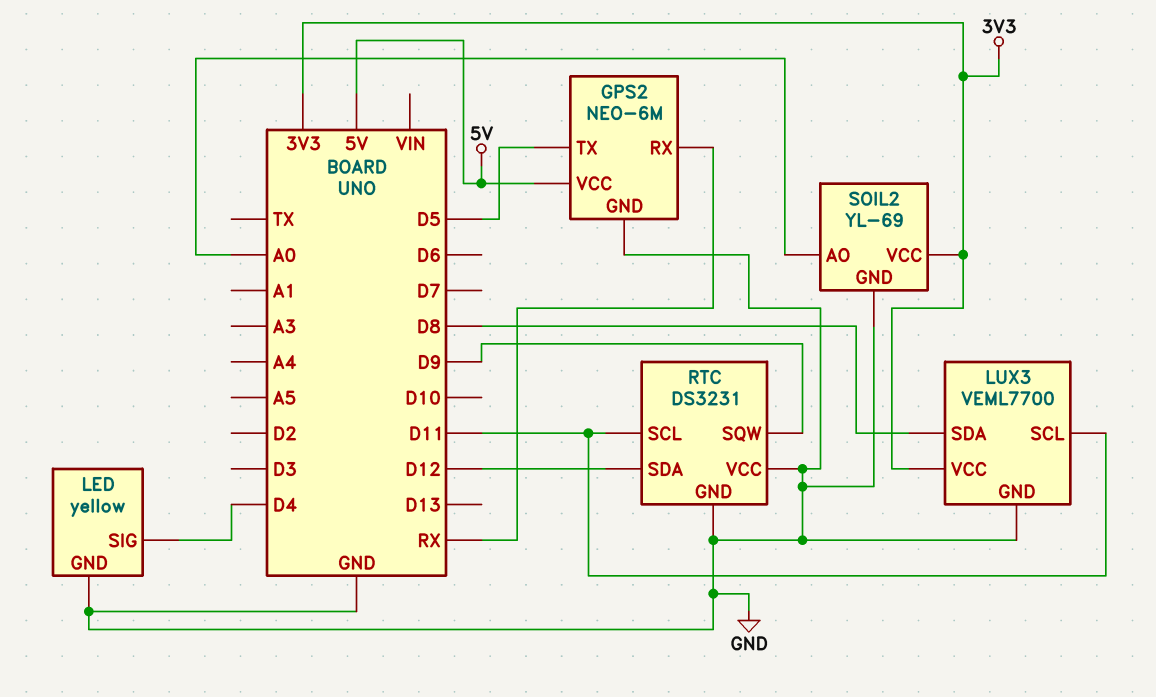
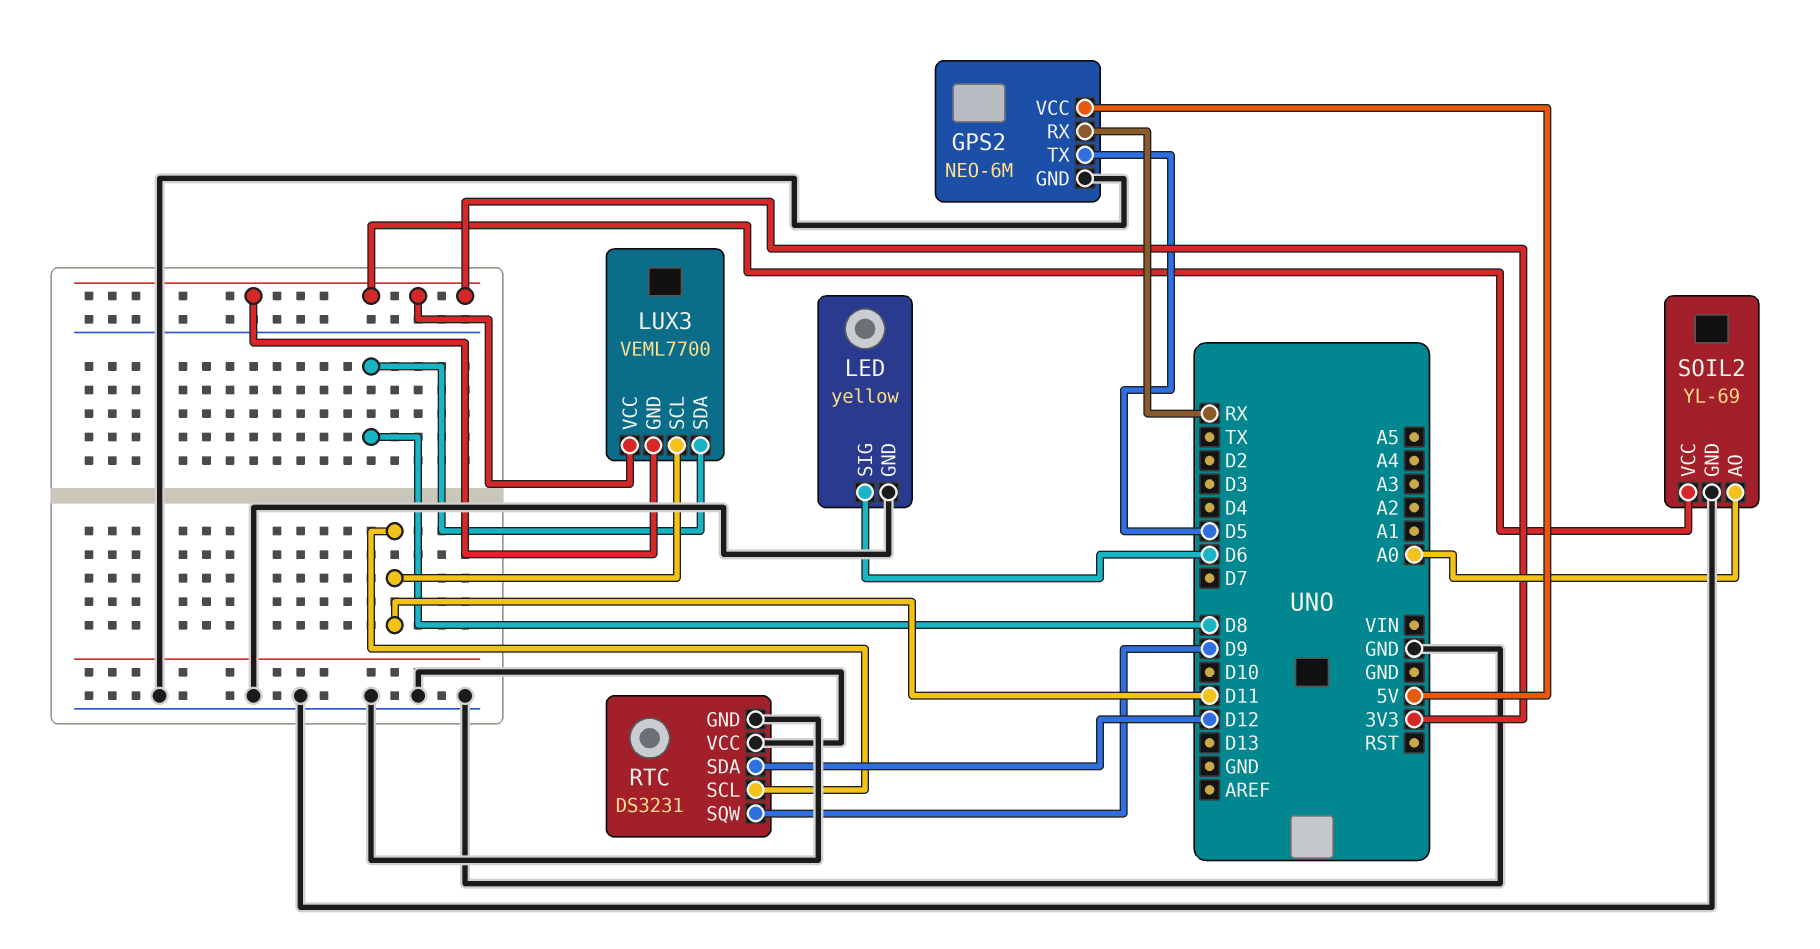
LED pin SIG: D4 -> D6
LUX3 pin GND: GND -> 3V3

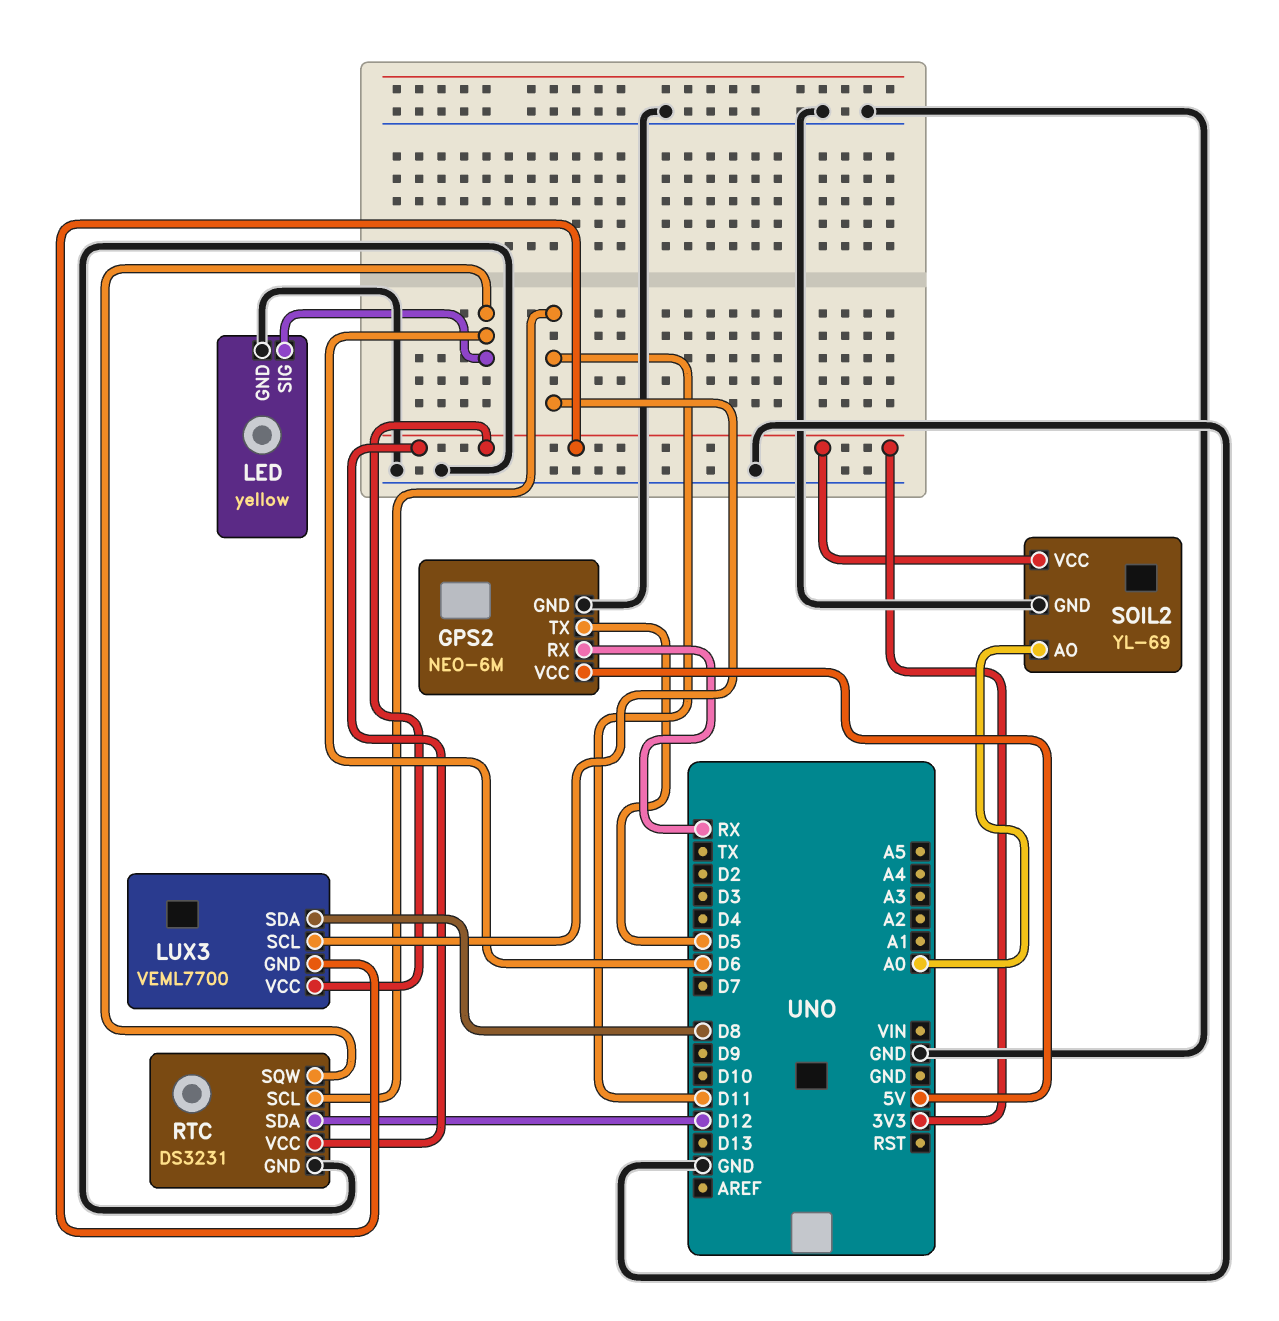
RTC pin SQW: D9 -> D6
RTC pin VCC: GND -> 3V3

